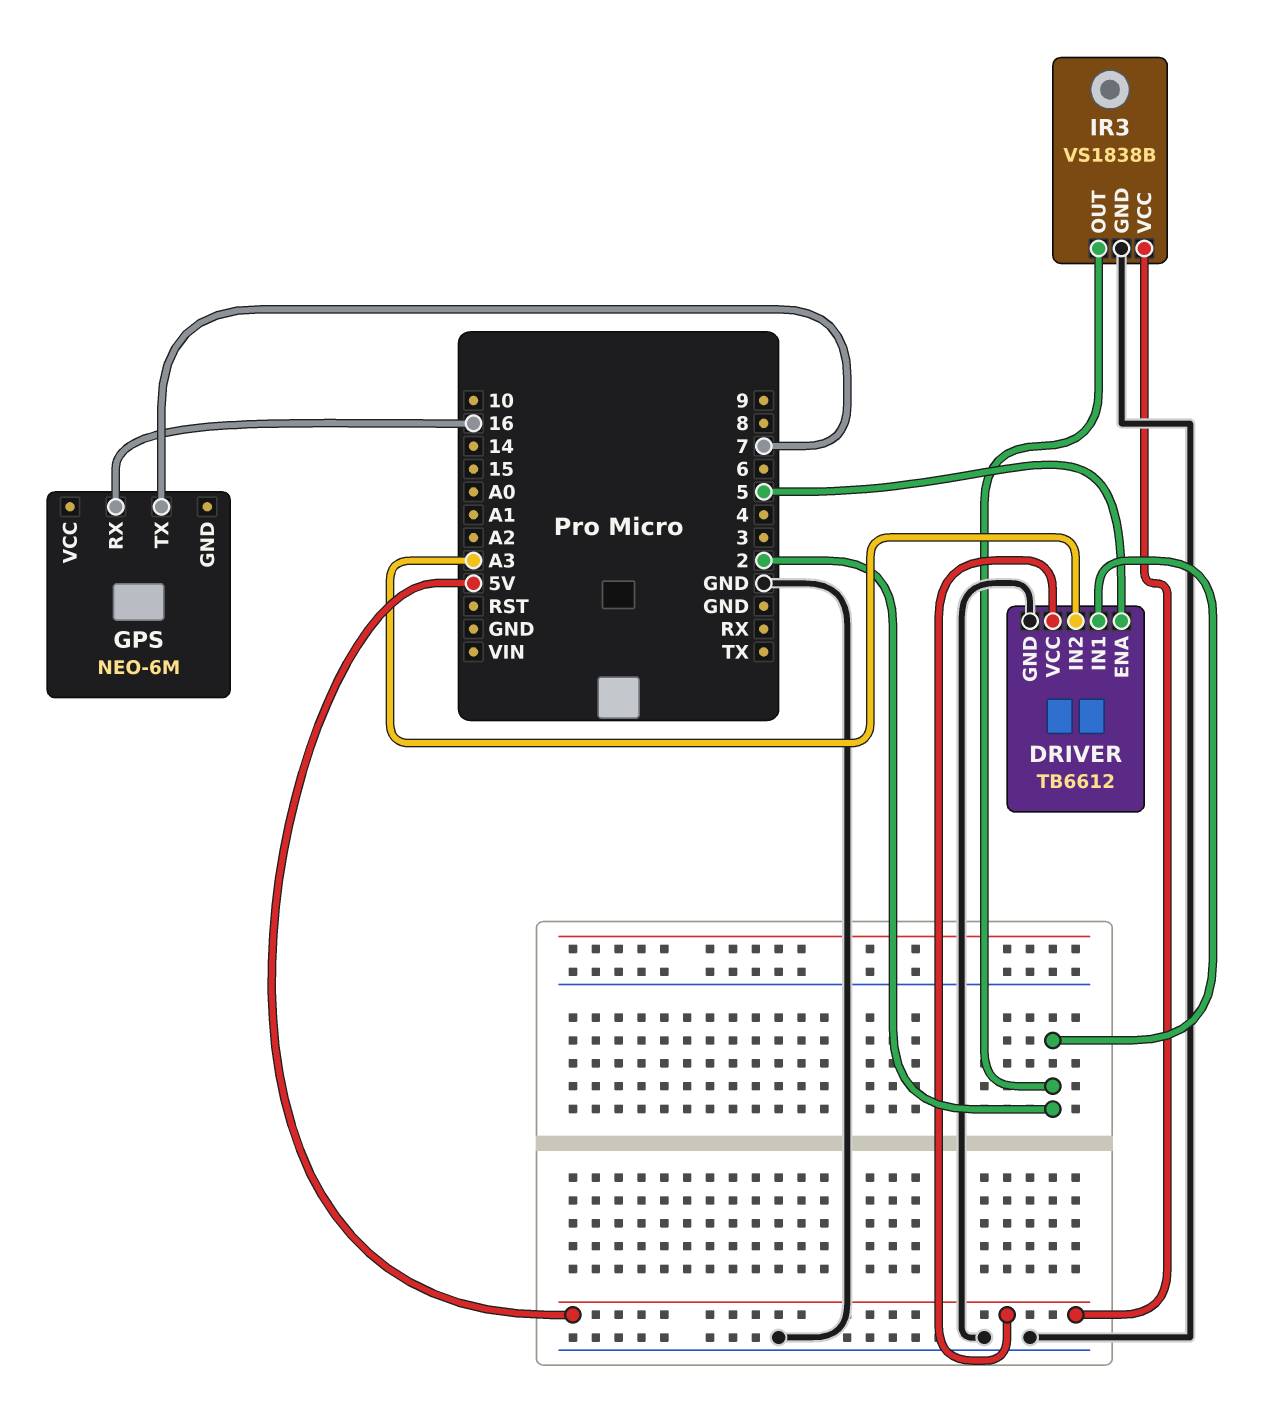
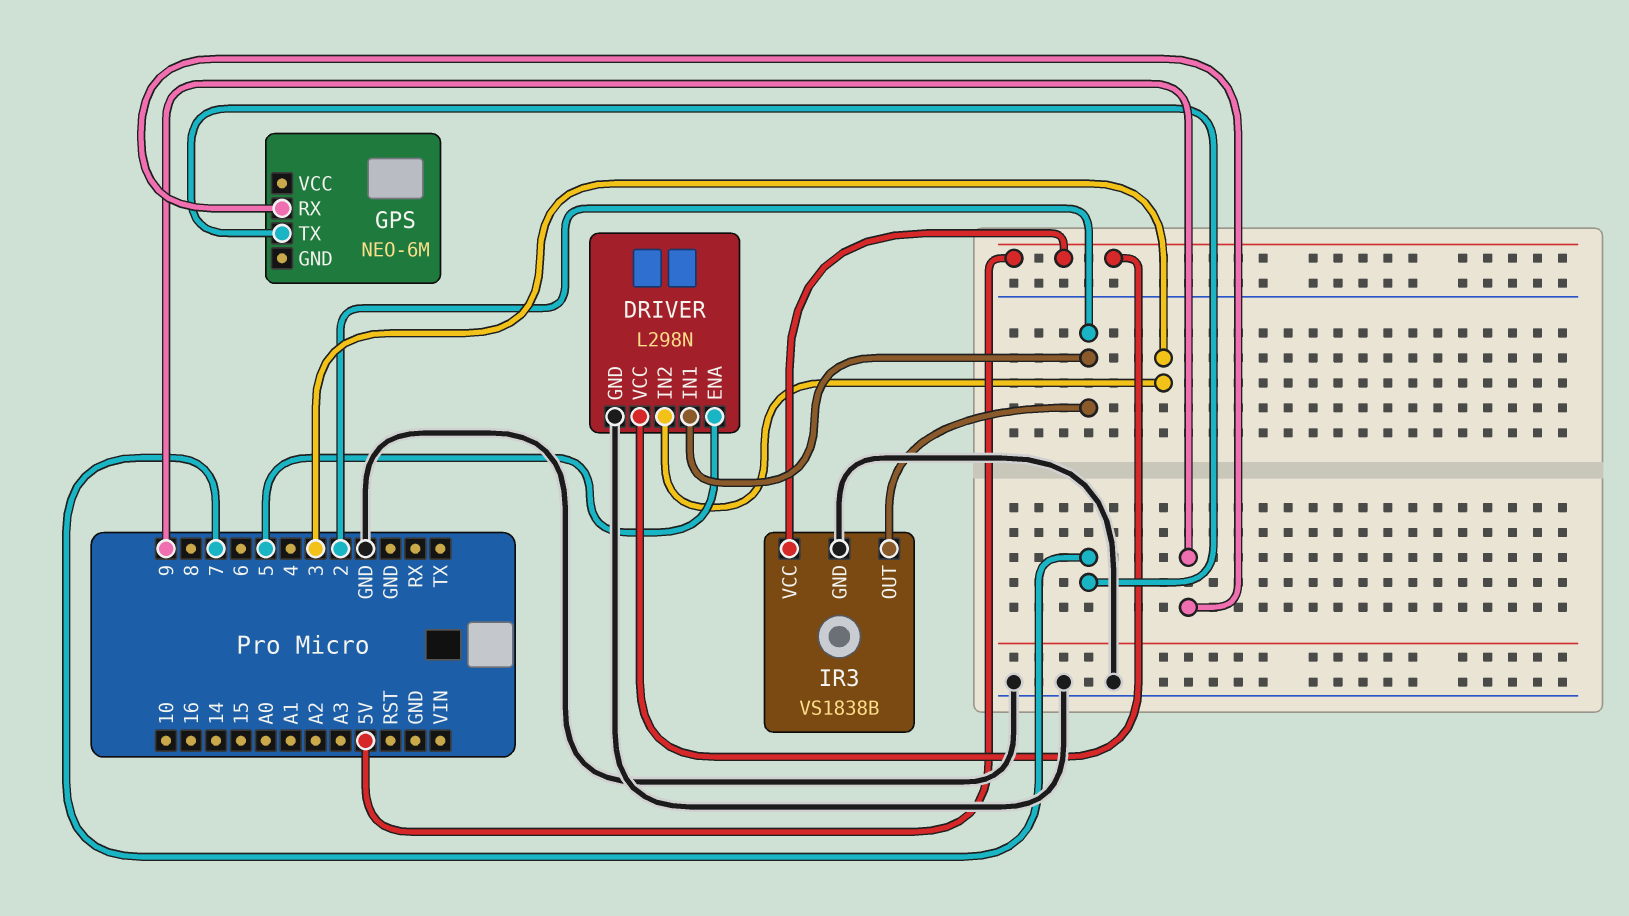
DRIVER: TB6612 -> L298N
DRIVER pin IN2: A3 -> 3
GPS pin RX: 16 -> 9

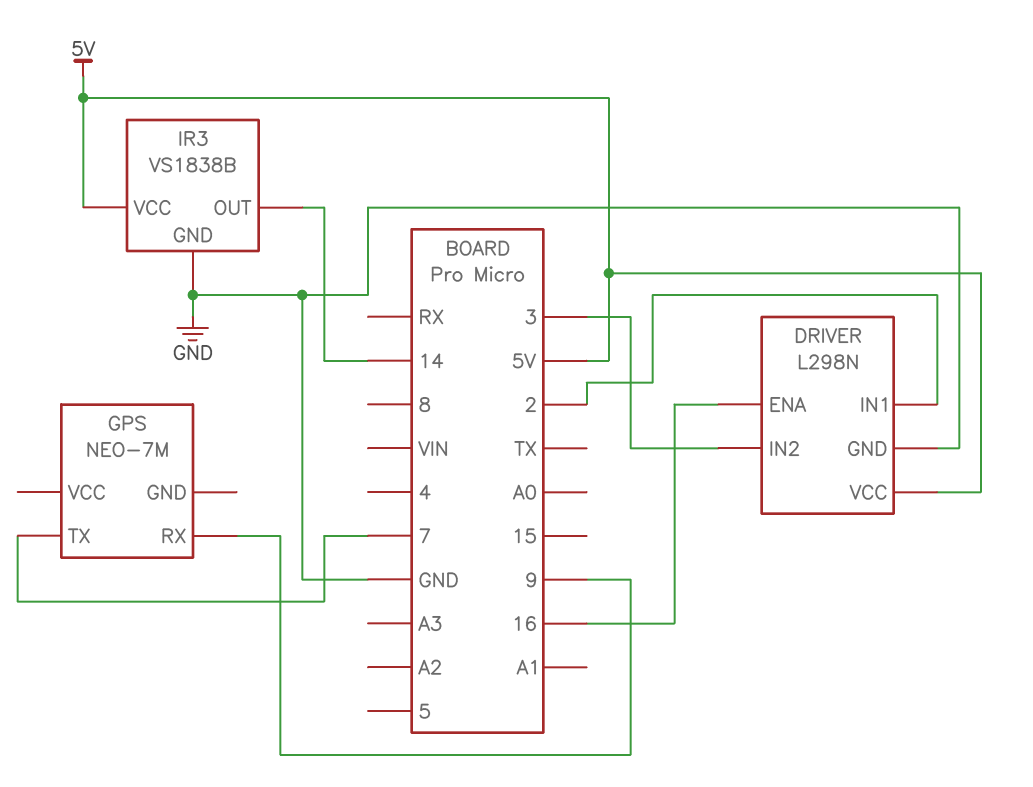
DRIVER pin ENA: 5 -> 16
GPS: NEO-6M -> NEO-7M
IR3 pin OUT: 2 -> 14

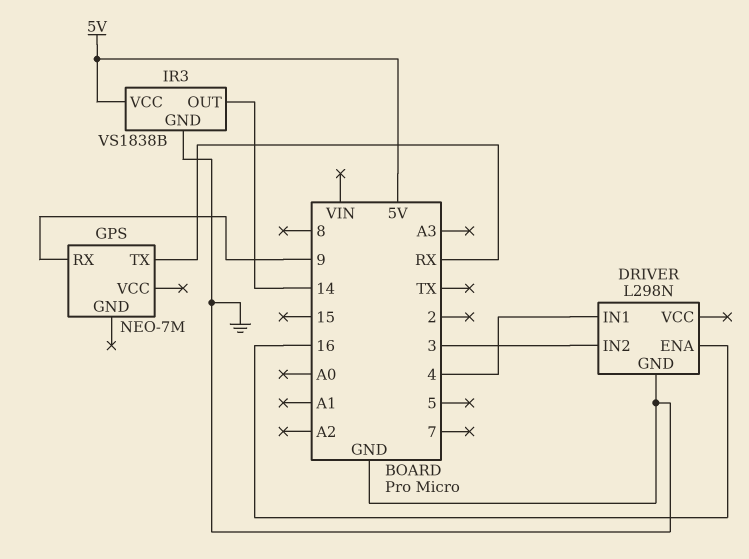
DRIVER pin IN1: 2 -> 4
DRIVER pin VCC: 5V -> none
GPS pin TX: 7 -> RX

